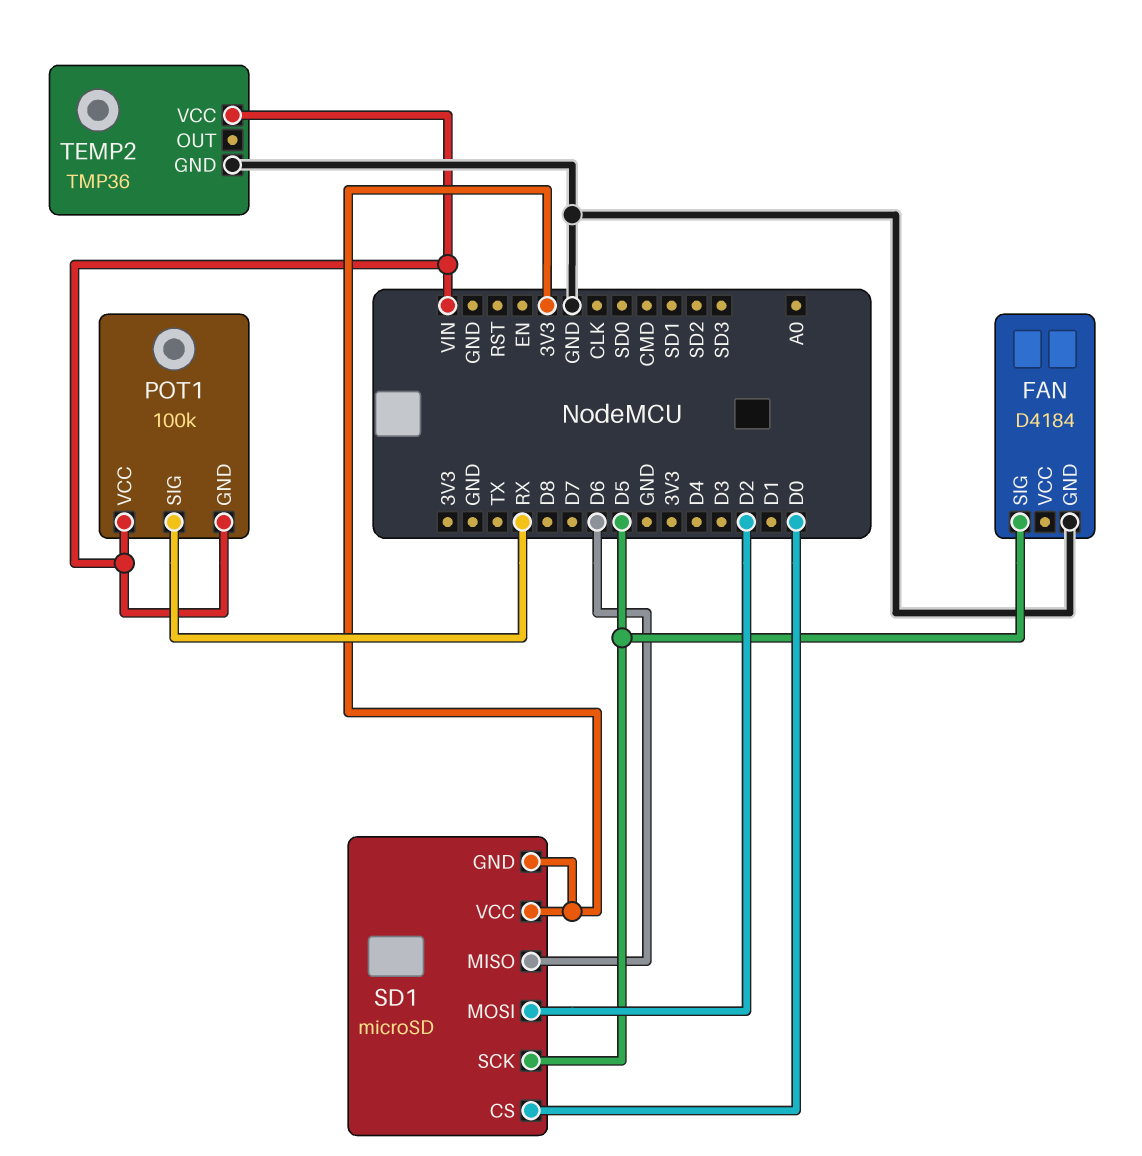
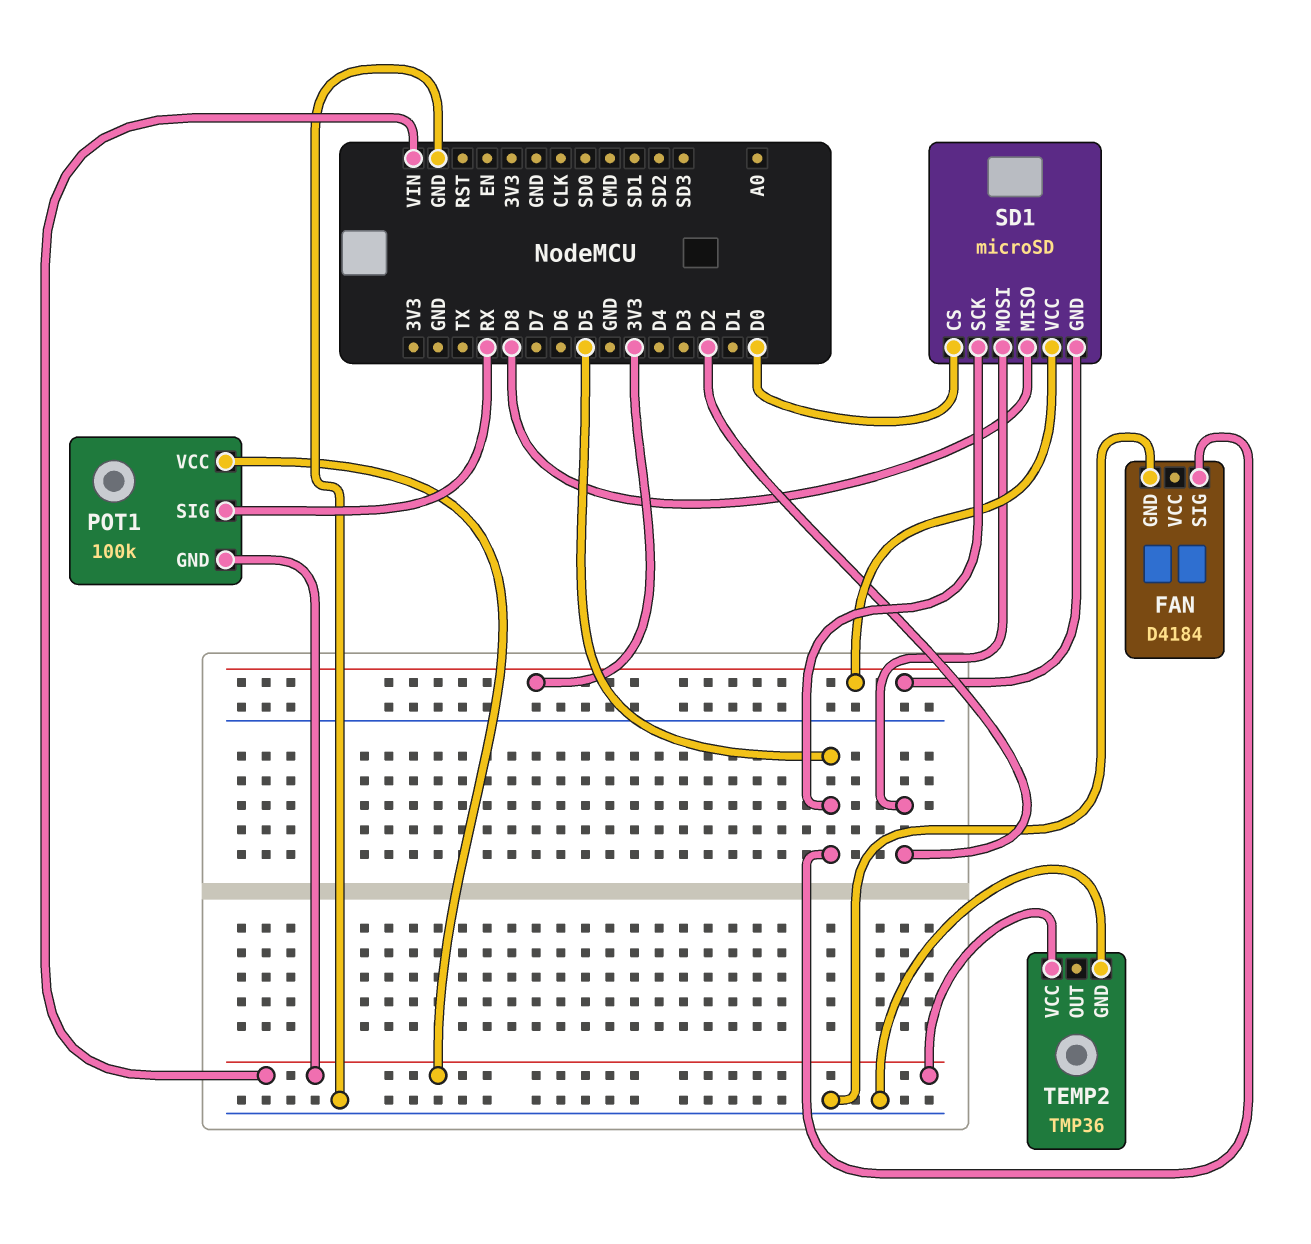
SD1 pin MISO: D6 -> D8

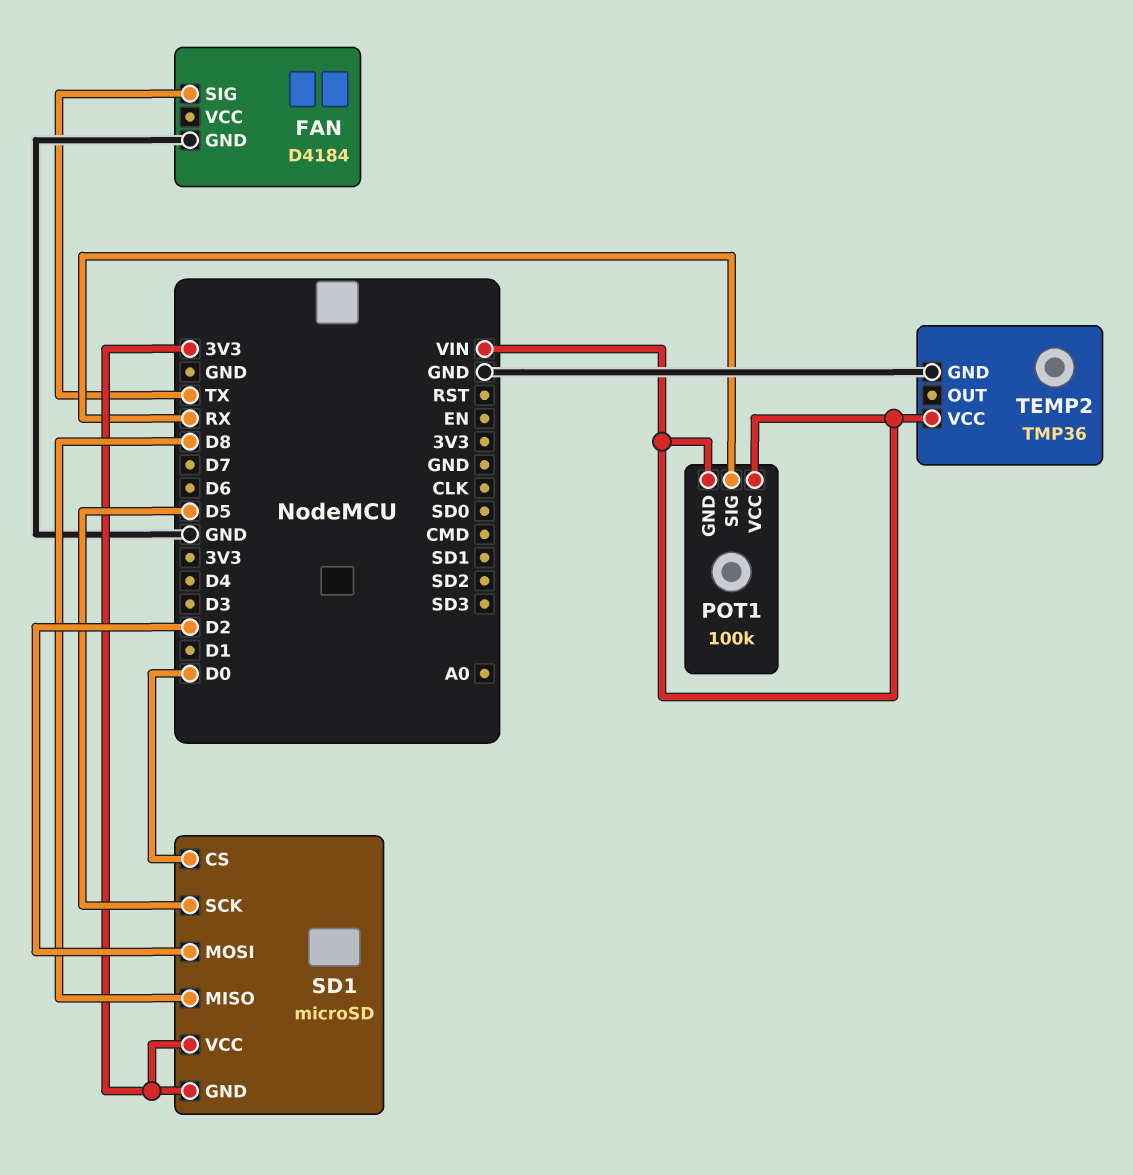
FAN pin SIG: D5 -> TX

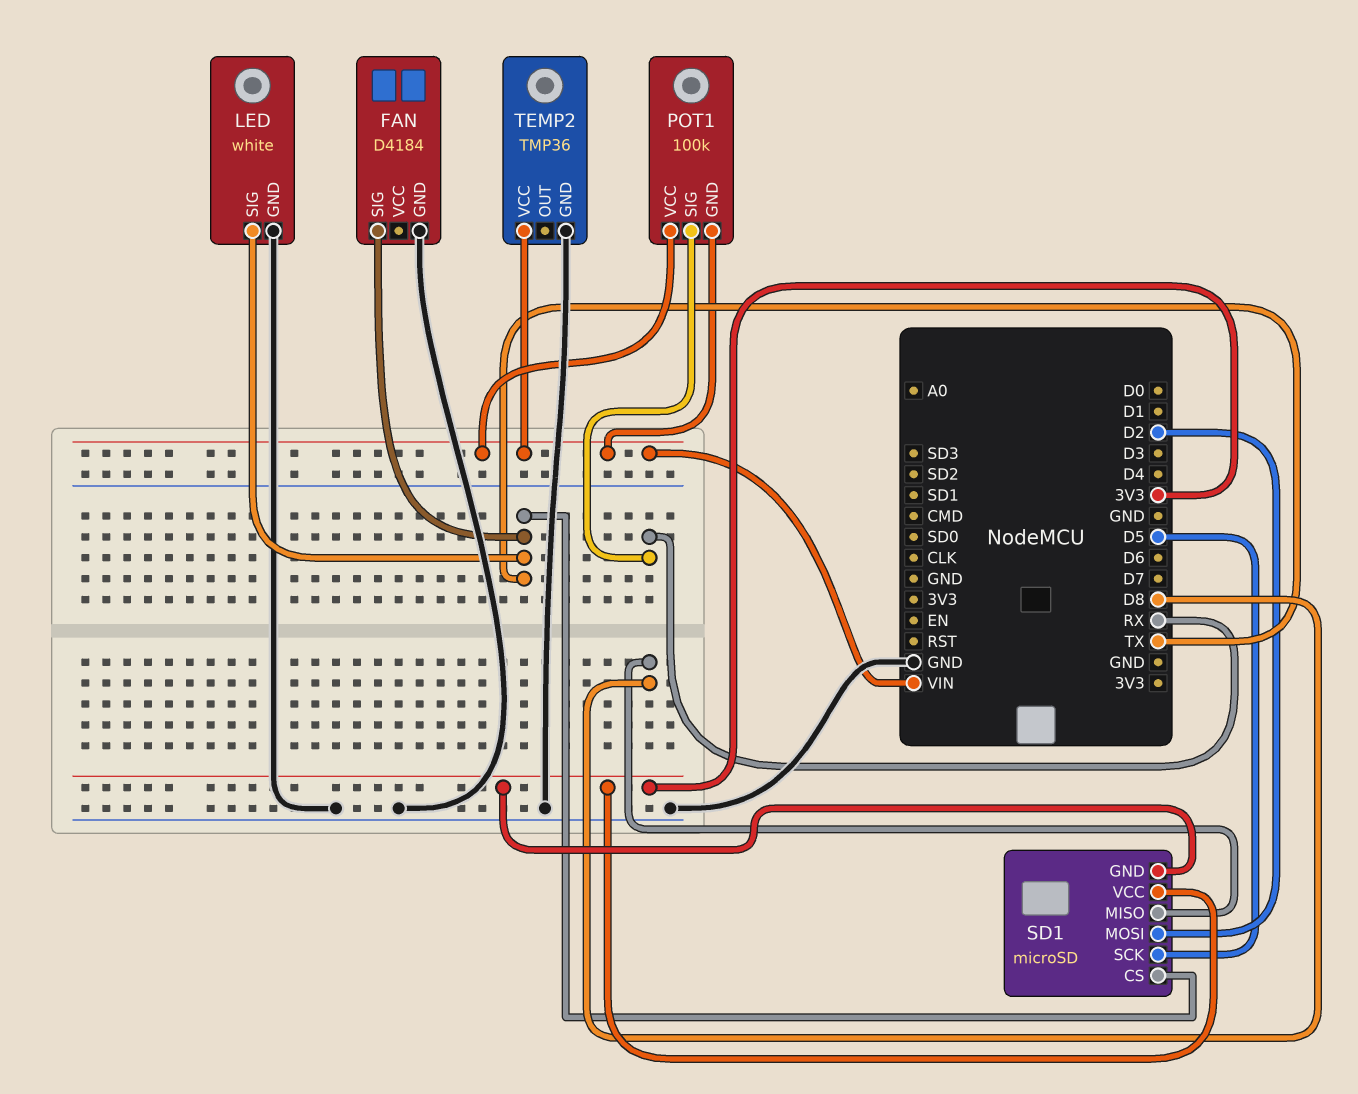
LED: none -> white
LED pin GND: none -> GND
LED pin SIG: none -> TX
SD1 pin CS: D0 -> TX

